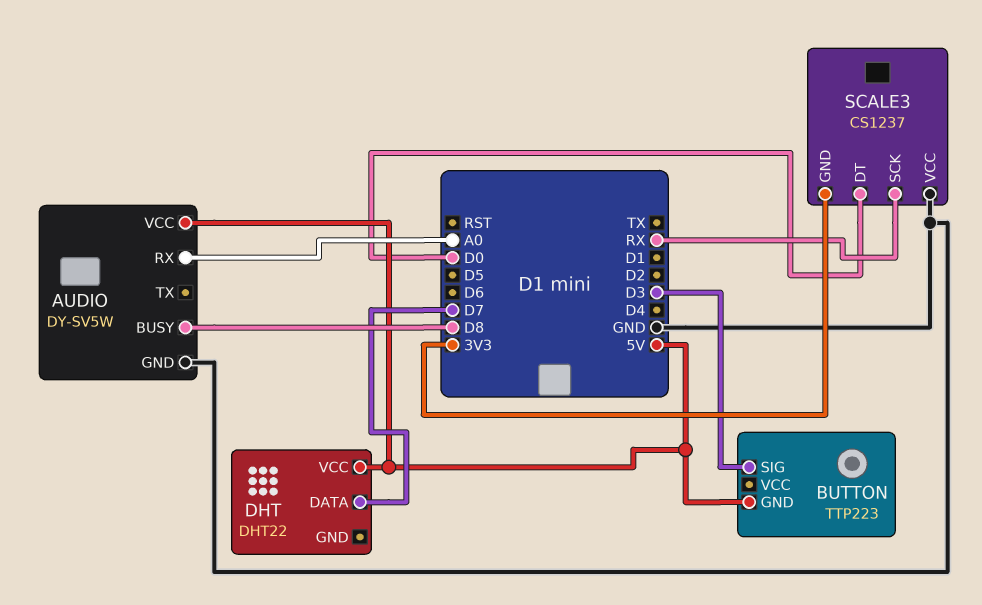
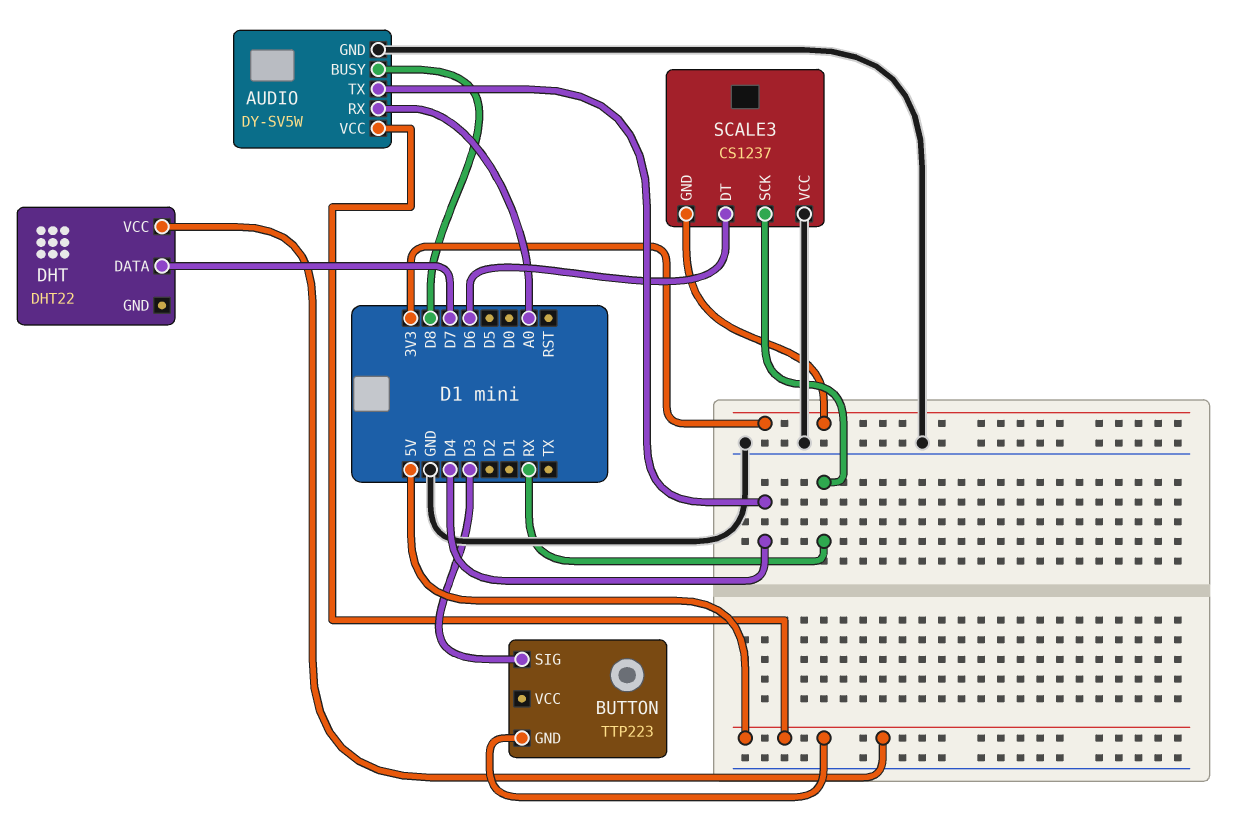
AUDIO pin TX: none -> D4
SCALE3 pin DT: D0 -> D6

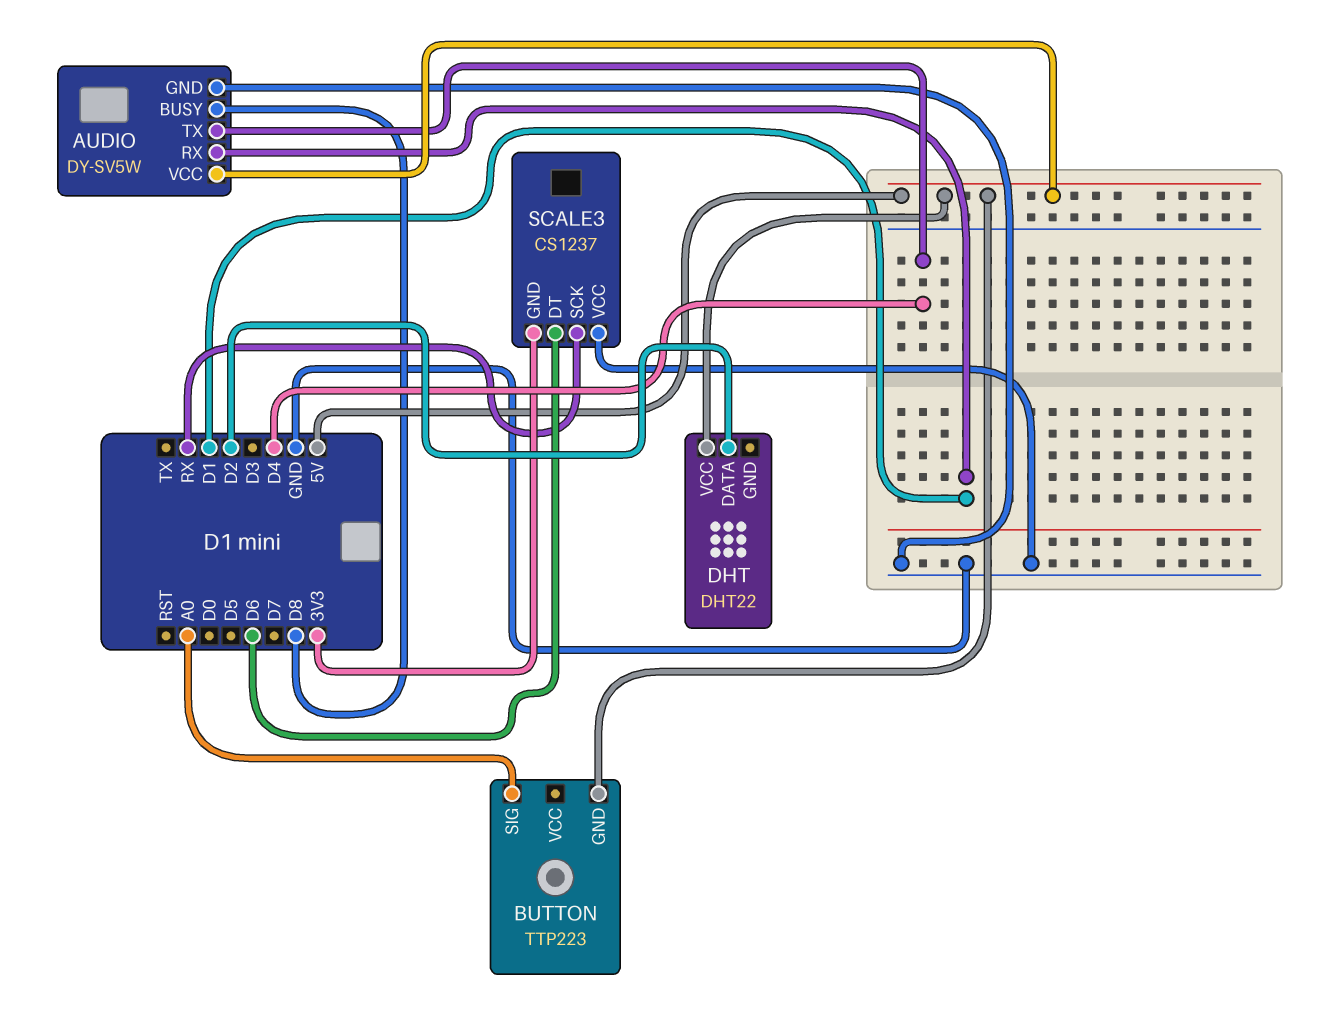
AUDIO pin RX: A0 -> D1
BUTTON pin SIG: D3 -> A0
DHT pin DATA: D7 -> D2

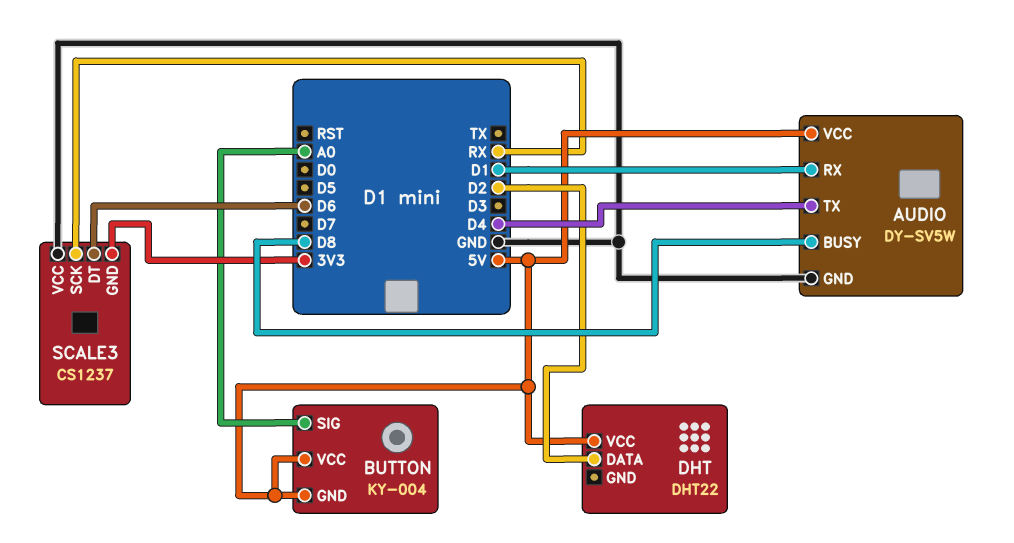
BUTTON: TTP223 -> KY-004
BUTTON pin VCC: none -> 5V

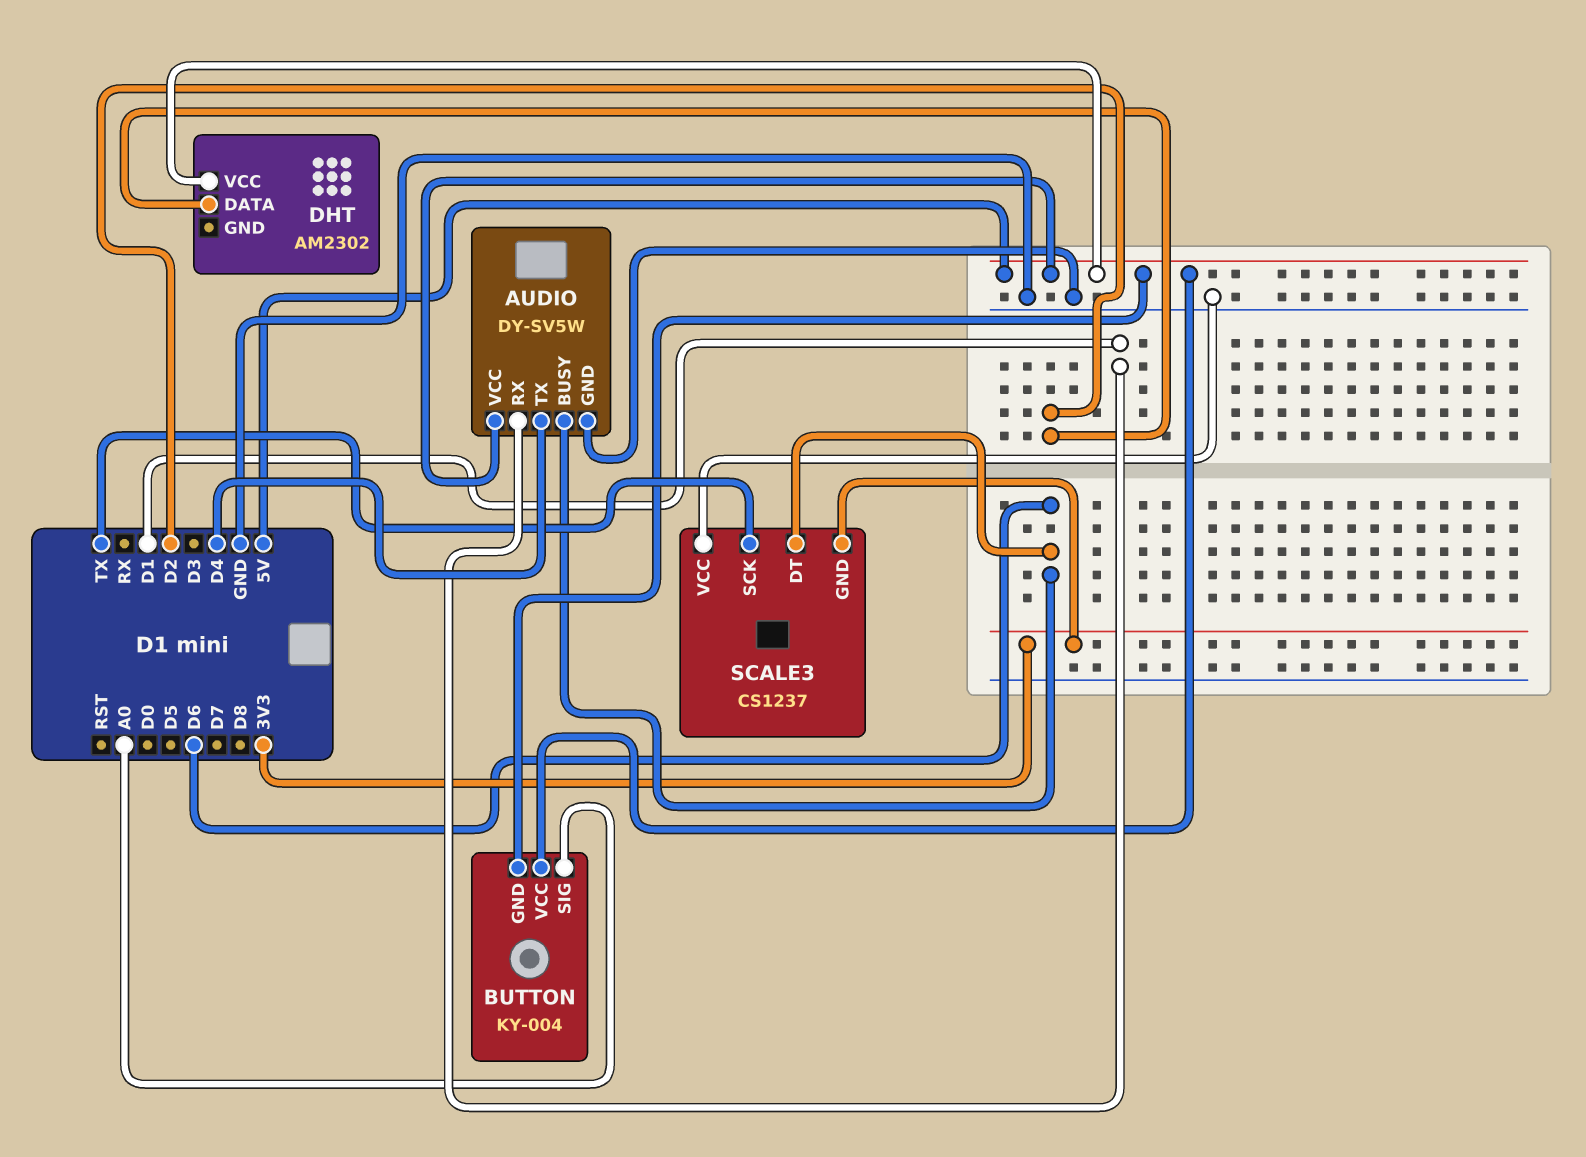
AUDIO pin BUSY: D8 -> D6
DHT: DHT22 -> AM2302
SCALE3 pin SCK: RX -> TX

